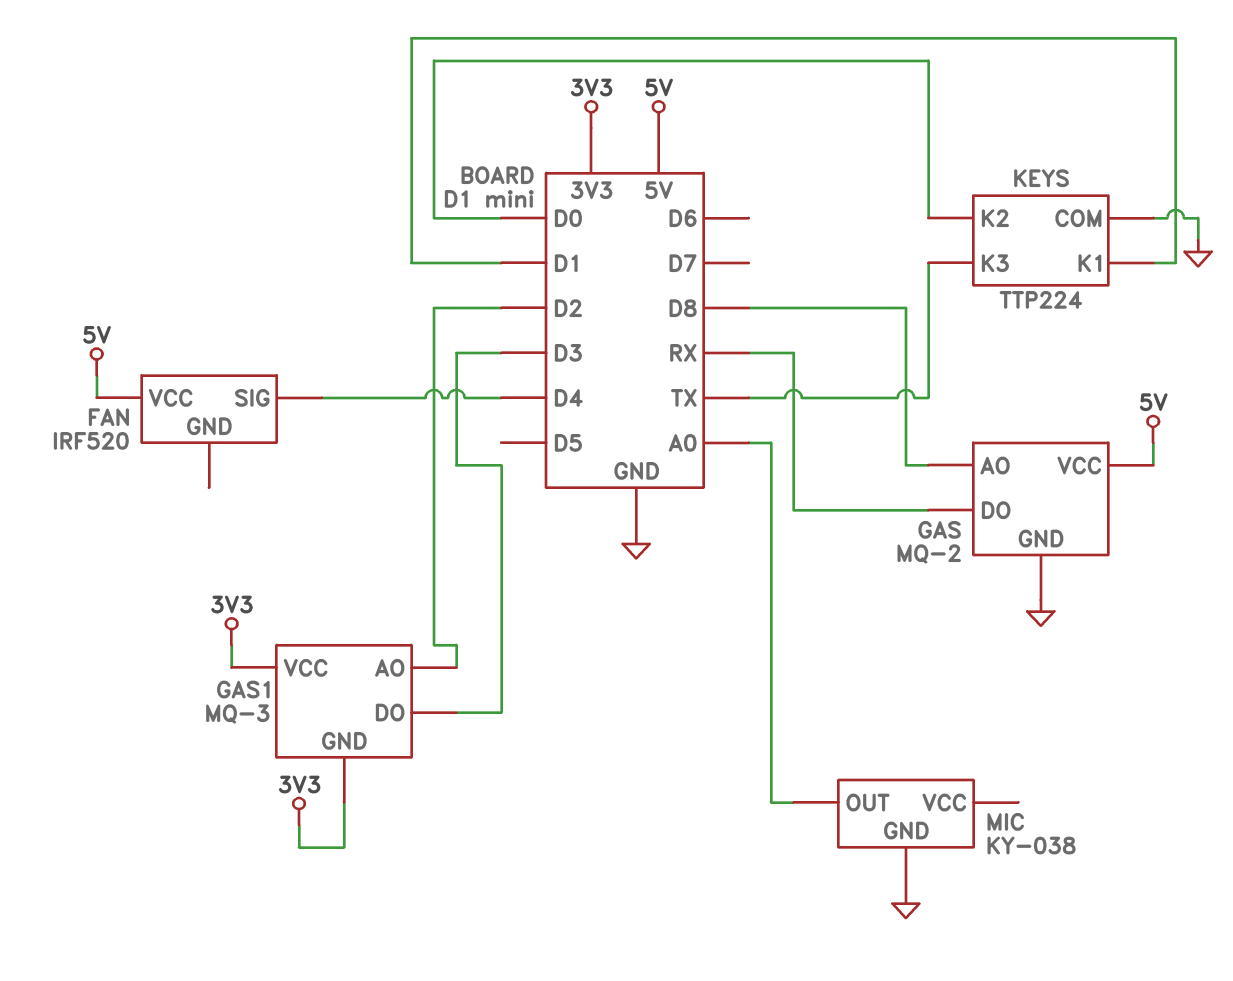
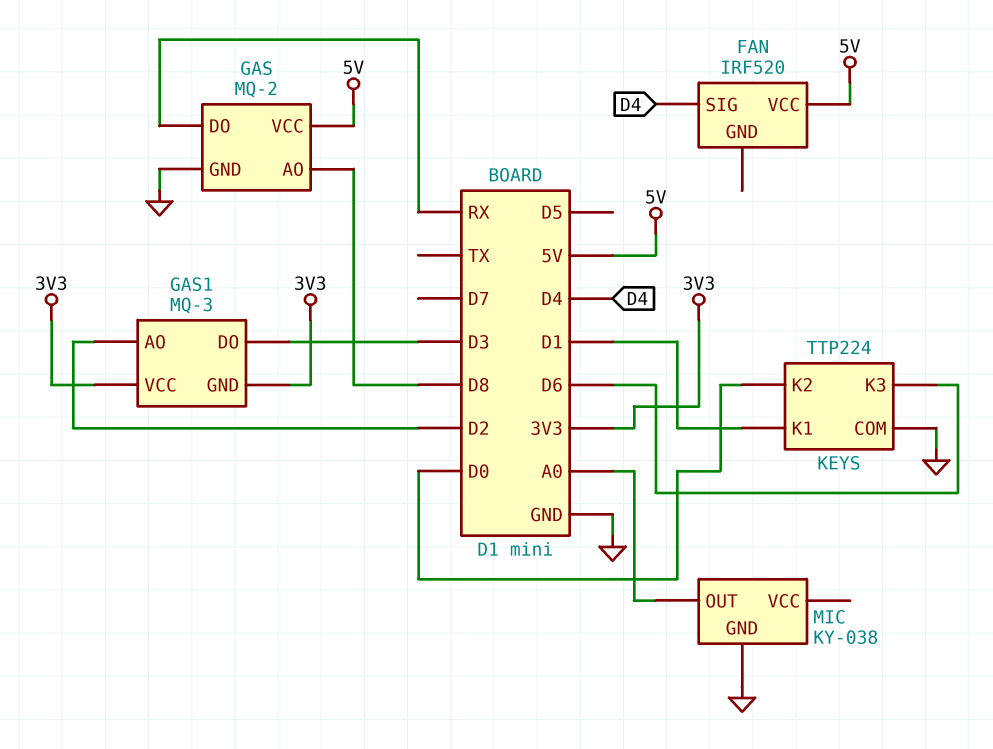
KEYS pin K3: TX -> D6

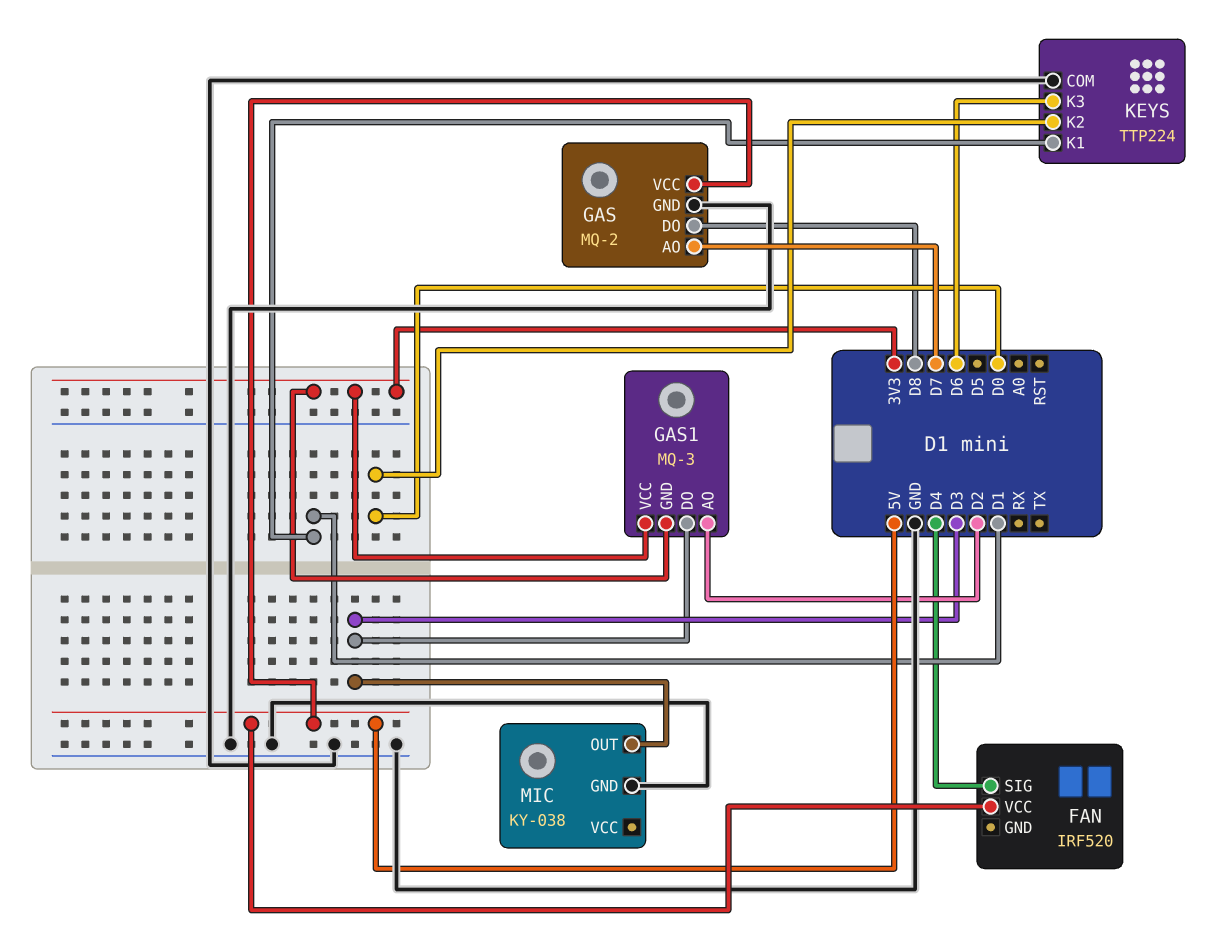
GAS pin AO: D8 -> D7
GAS pin DO: RX -> D8
MIC pin OUT: A0 -> D3

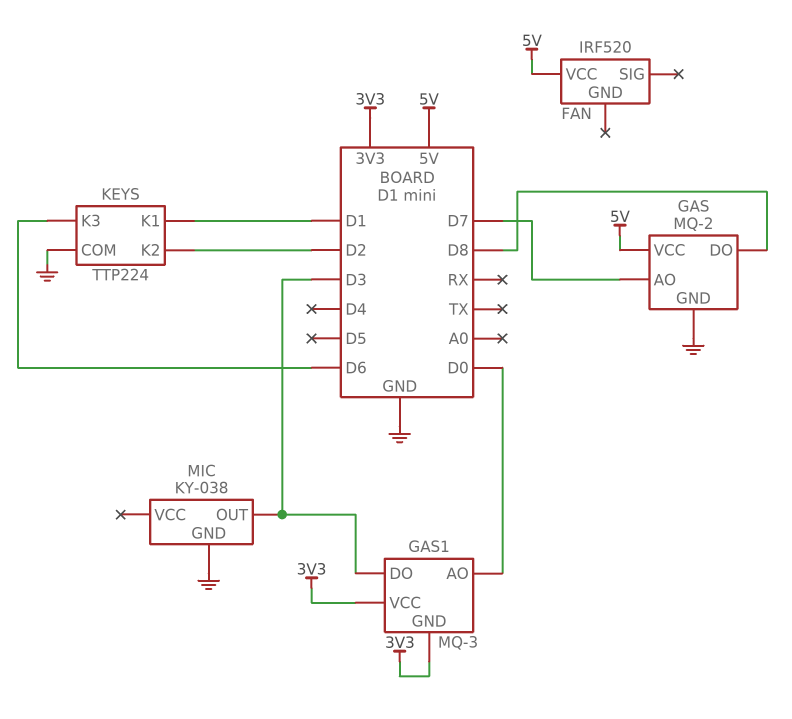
FAN pin SIG: D4 -> none
GAS1 pin AO: D2 -> D0
KEYS pin K2: D0 -> D2

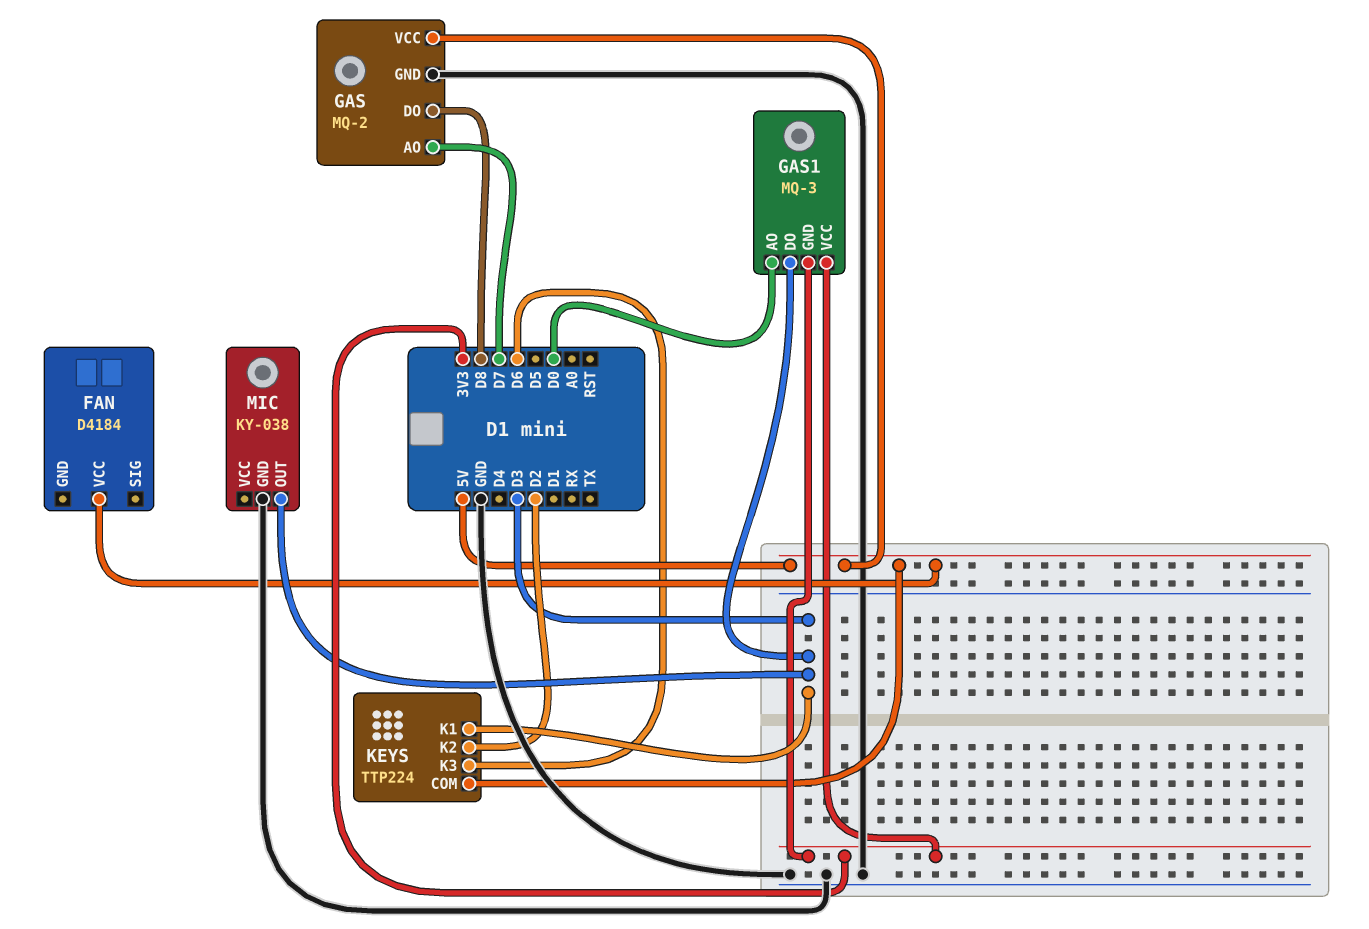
FAN: IRF520 -> D4184
KEYS pin COM: GND -> 5V
KEYS pin K1: D1 -> D3

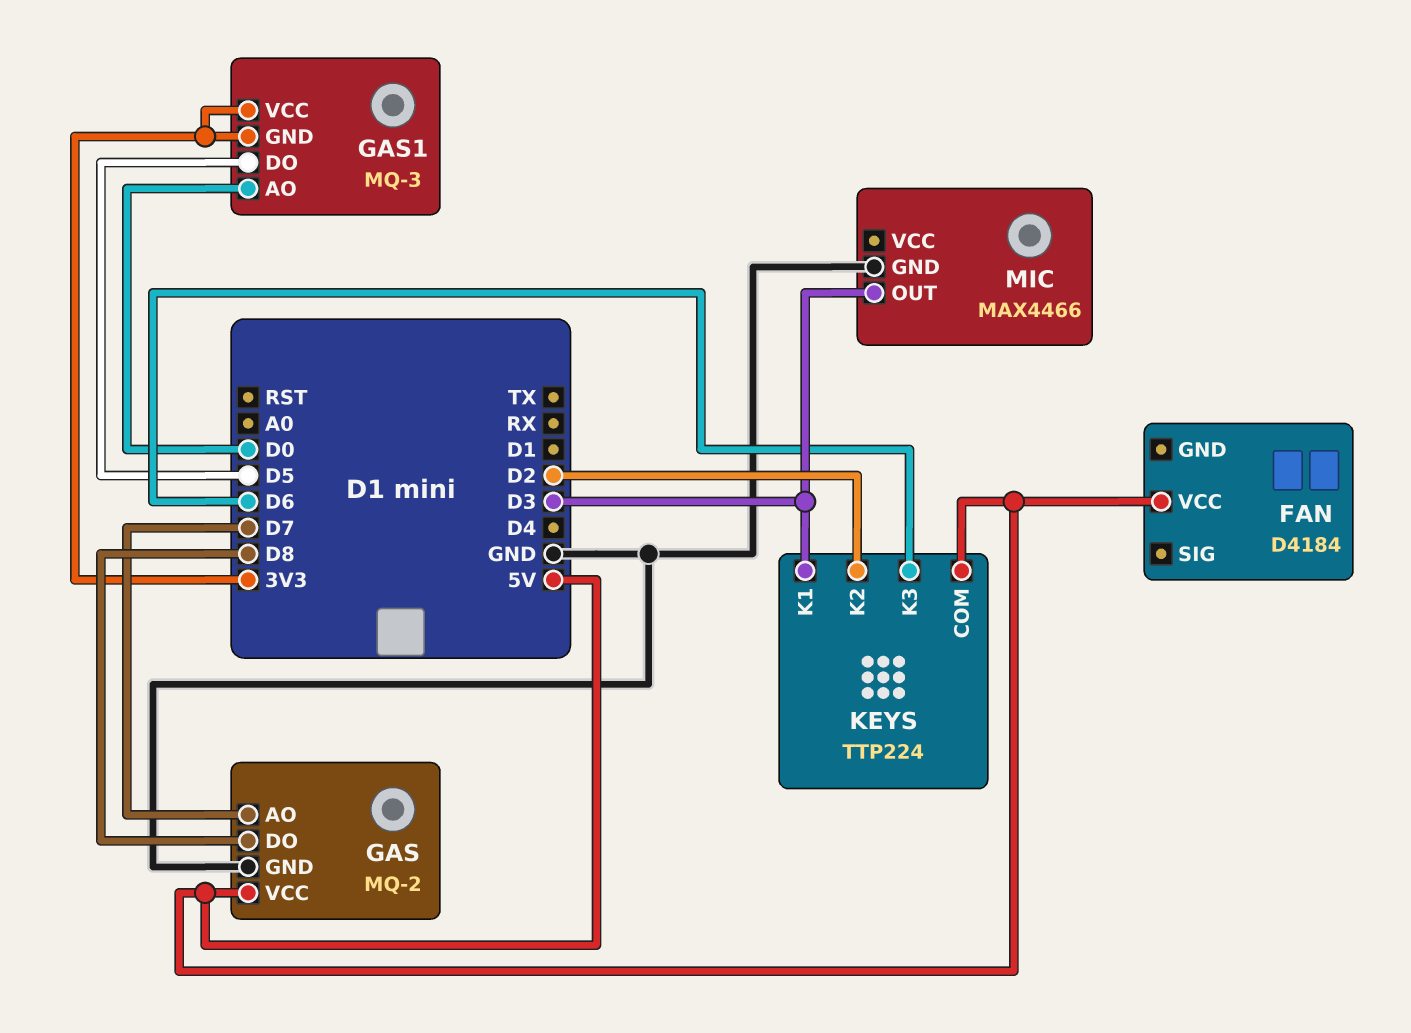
GAS1 pin DO: D3 -> D5
MIC: KY-038 -> MAX4466

